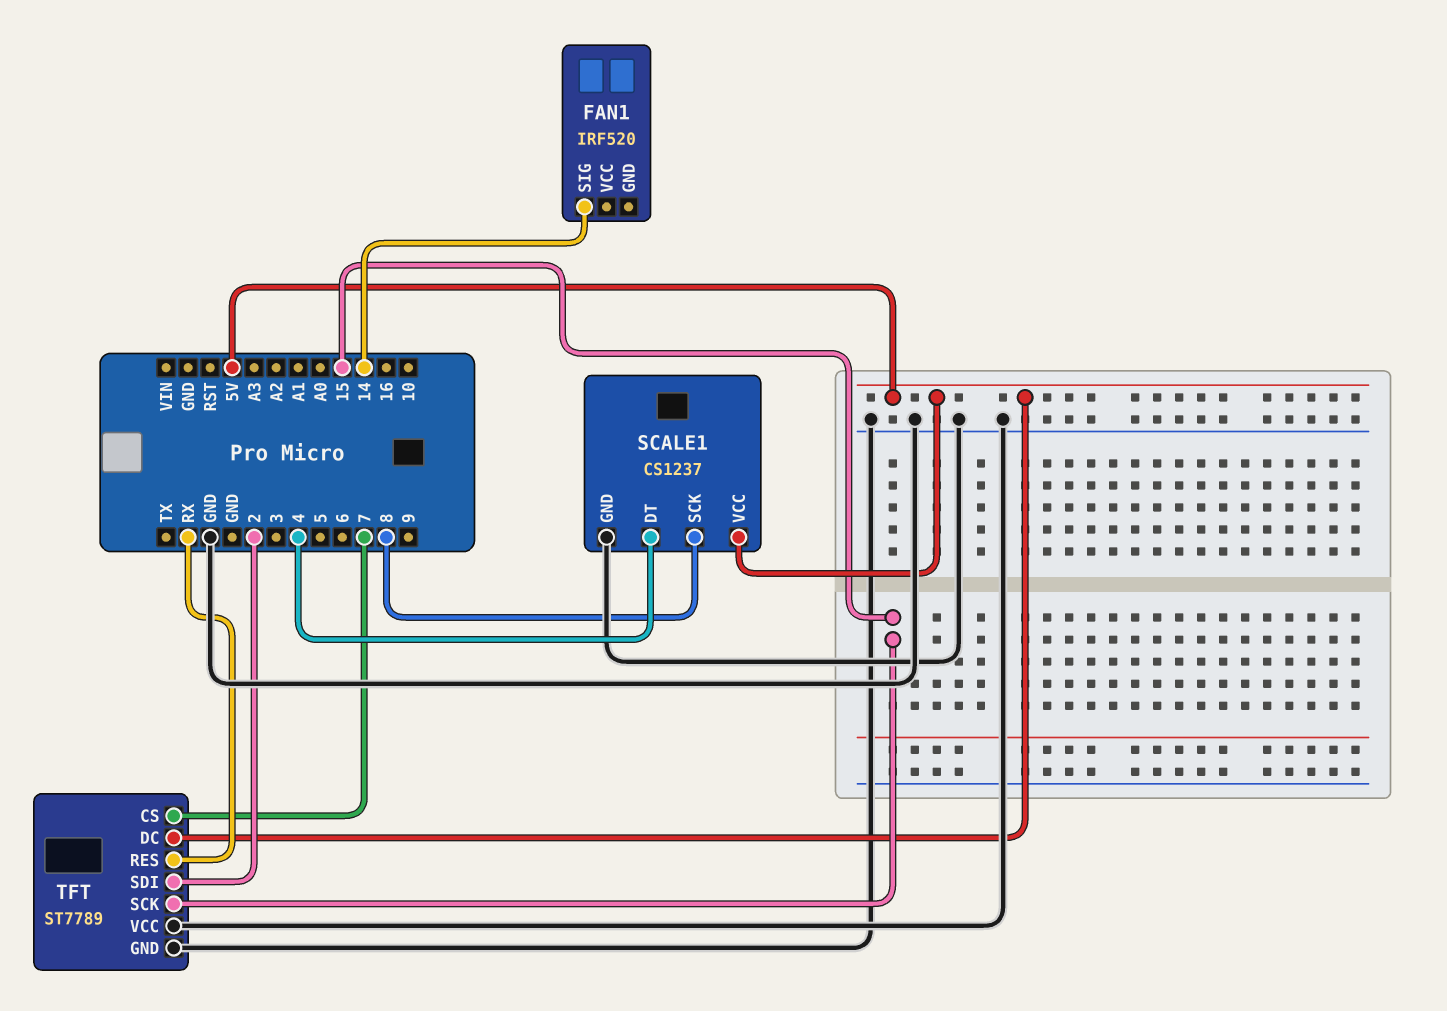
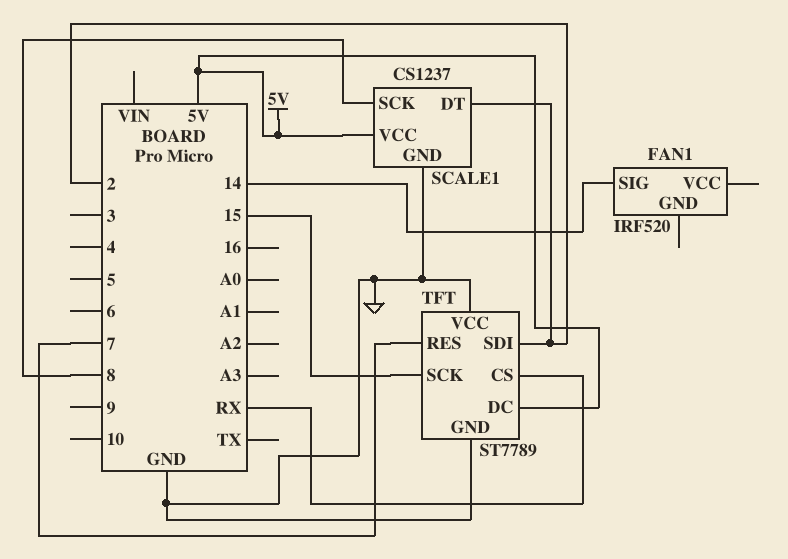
SCALE1 pin DT: 4 -> 2
TFT pin CS: 7 -> RX
TFT pin RES: RX -> 7

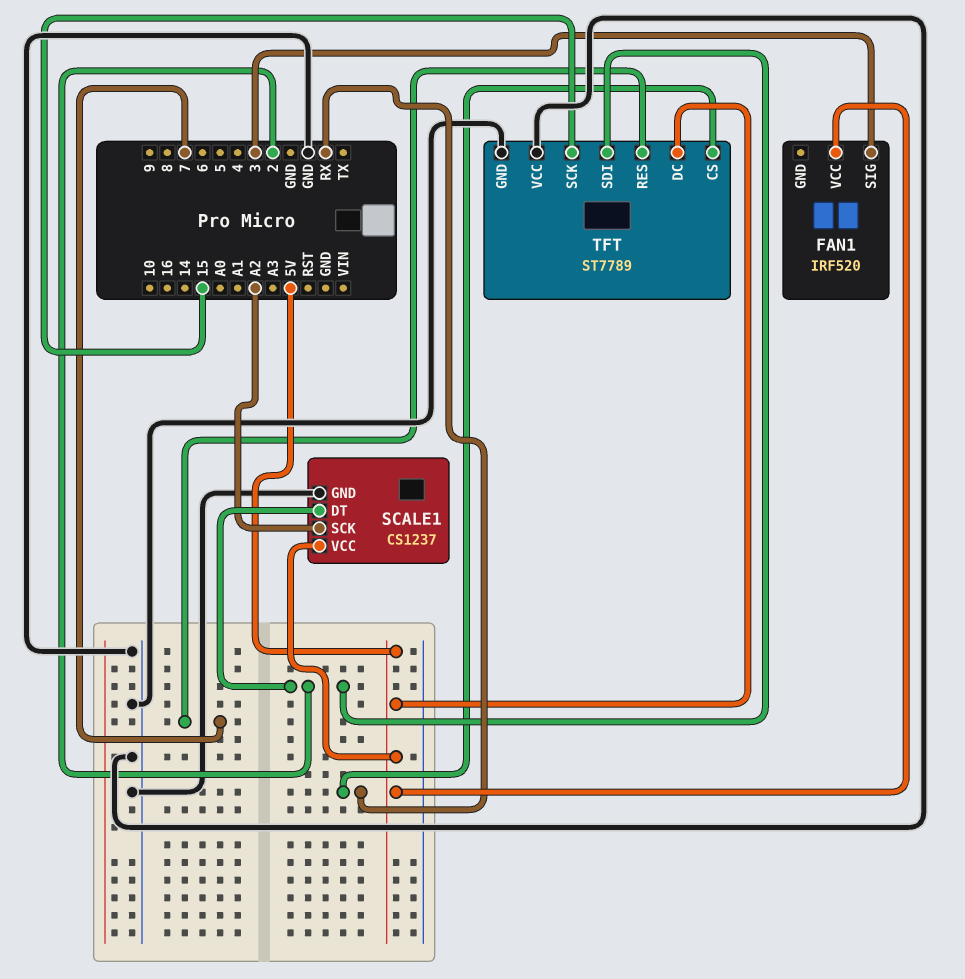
FAN1 pin SIG: 14 -> 3
FAN1 pin VCC: none -> 5V
SCALE1 pin SCK: 8 -> A2

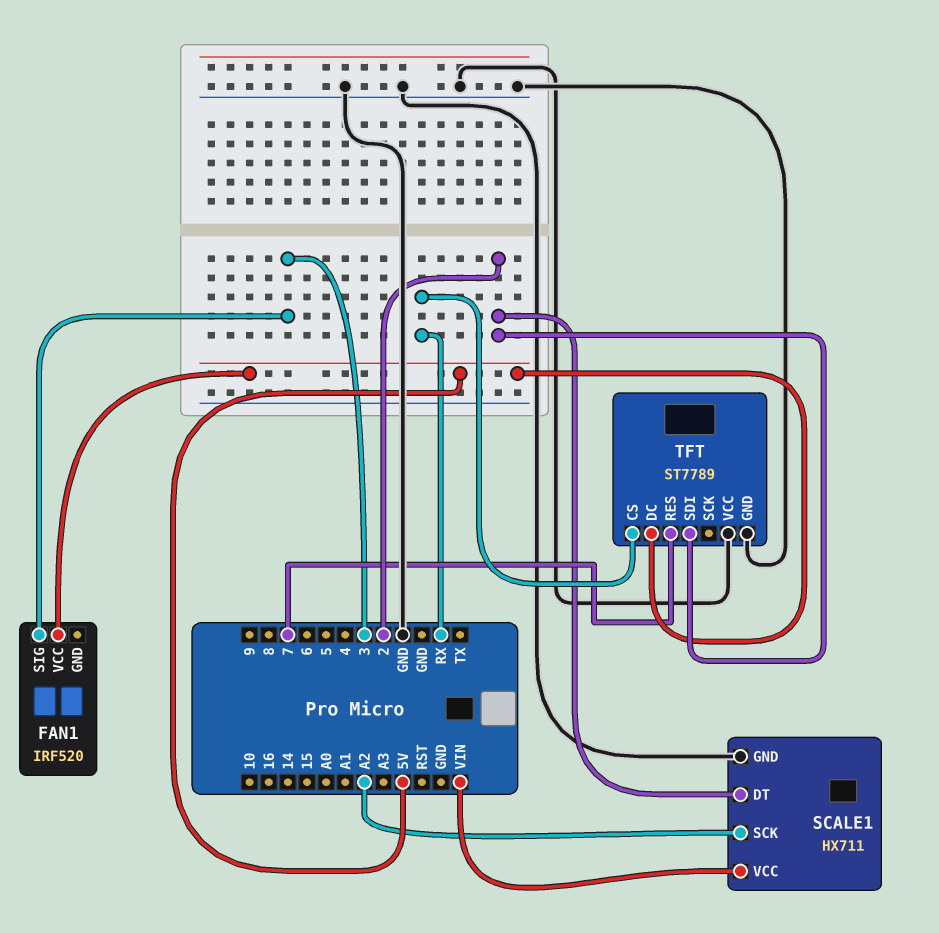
SCALE1: CS1237 -> HX711
SCALE1 pin VCC: 5V -> VIN
TFT pin SCK: 15 -> none

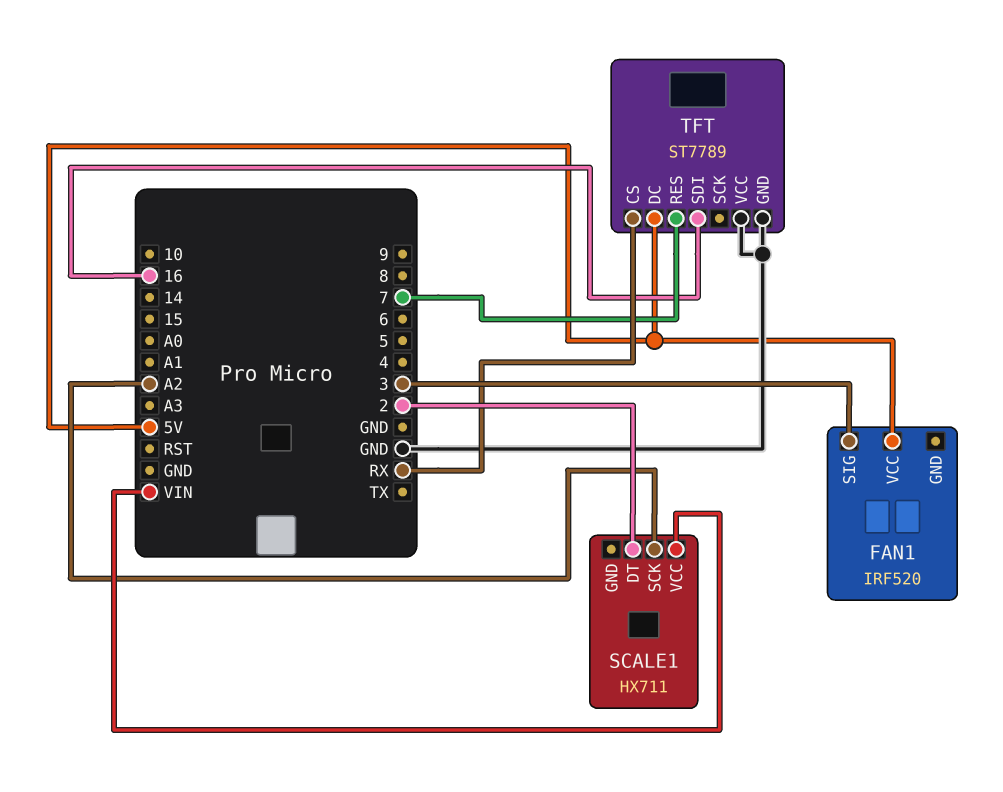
SCALE1 pin GND: GND -> none
TFT pin SDI: 2 -> 16

